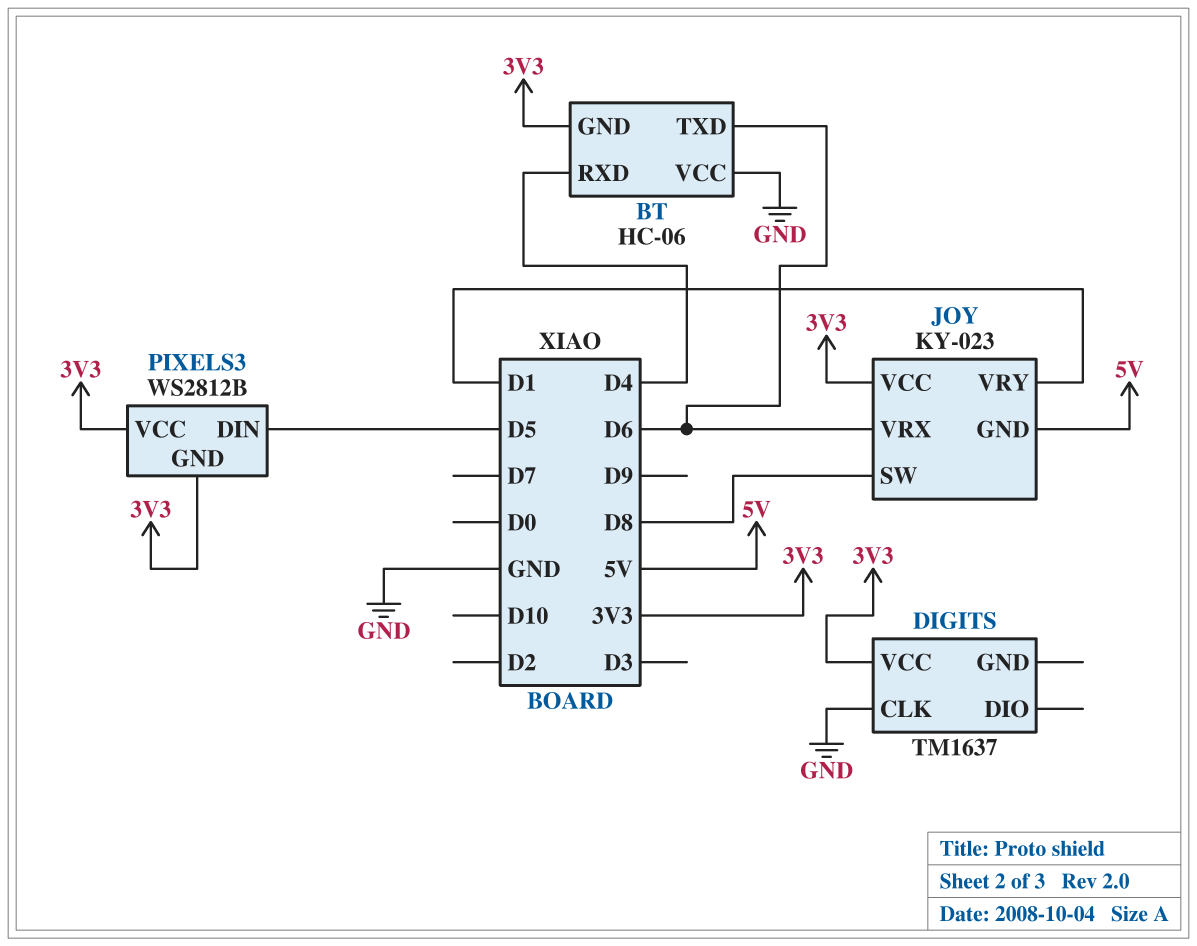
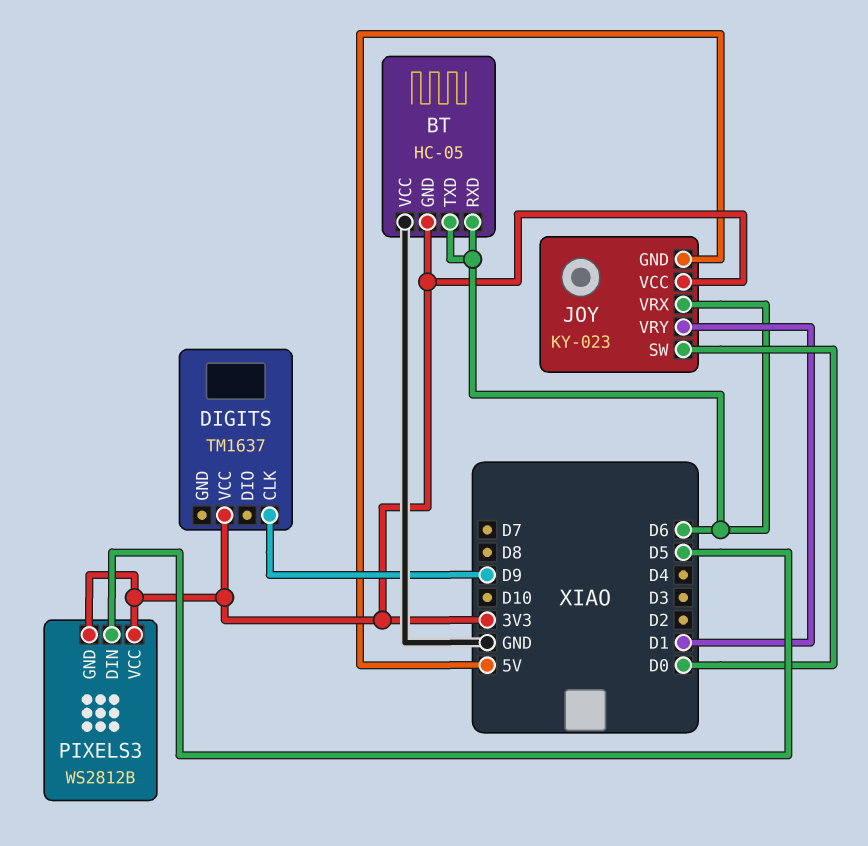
BT: HC-06 -> HC-05
BT pin RXD: D4 -> D6
DIGITS pin CLK: GND -> D9
JOY pin SW: D8 -> D0

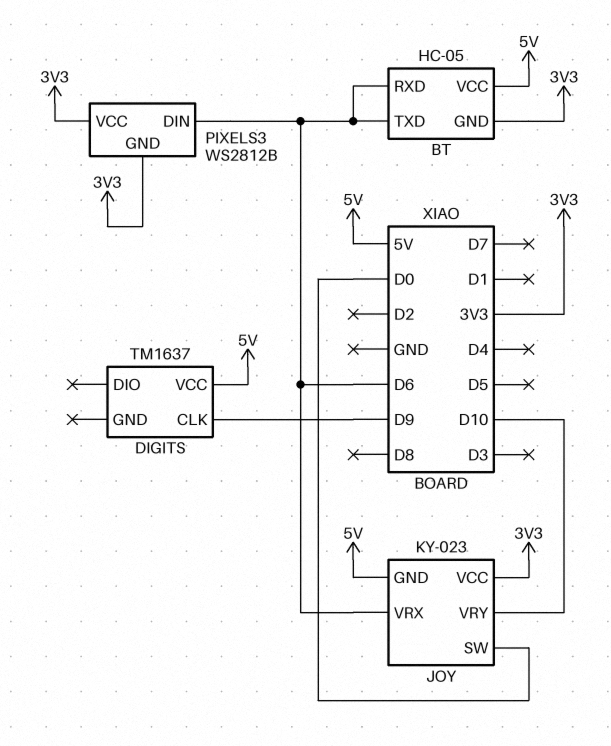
BT pin VCC: GND -> 5V
DIGITS pin VCC: 3V3 -> 5V
JOY pin VRY: D1 -> D10
PIXELS3 pin DIN: D5 -> D6

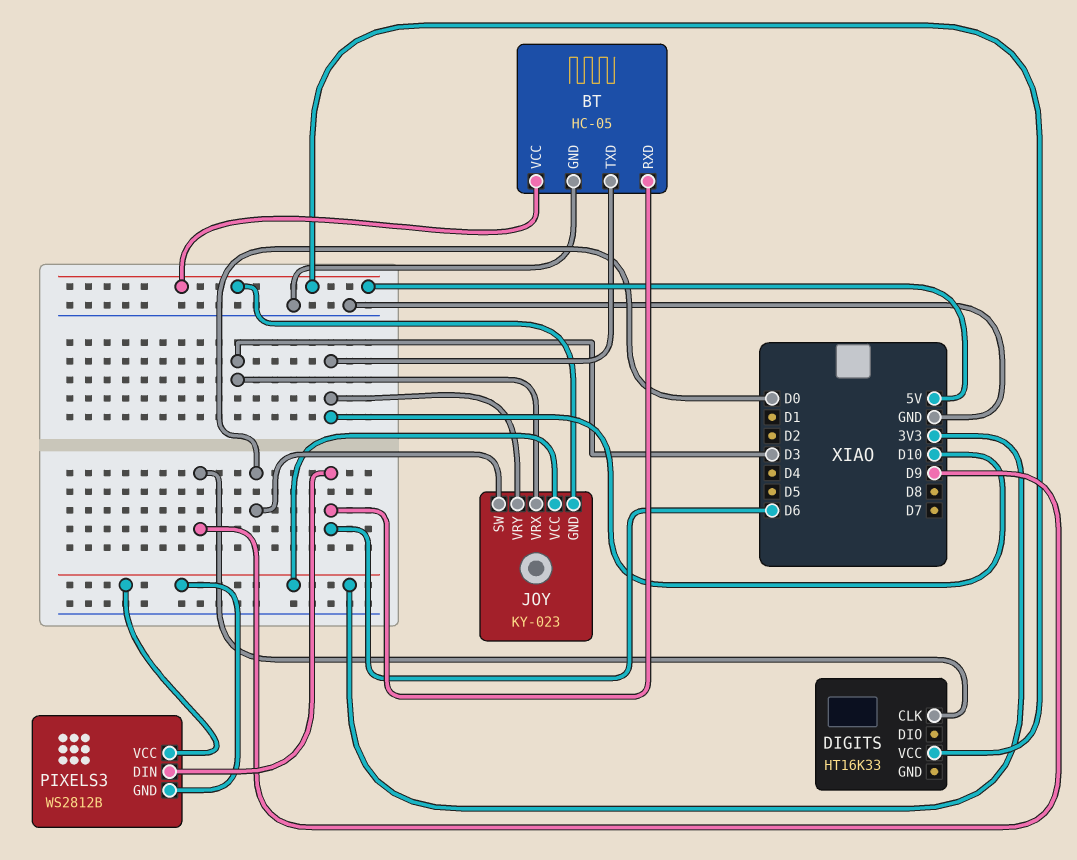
BT pin GND: 3V3 -> GND
BT pin TXD: D6 -> D10
DIGITS: TM1637 -> HT16K33
JOY pin VRX: D6 -> D3

